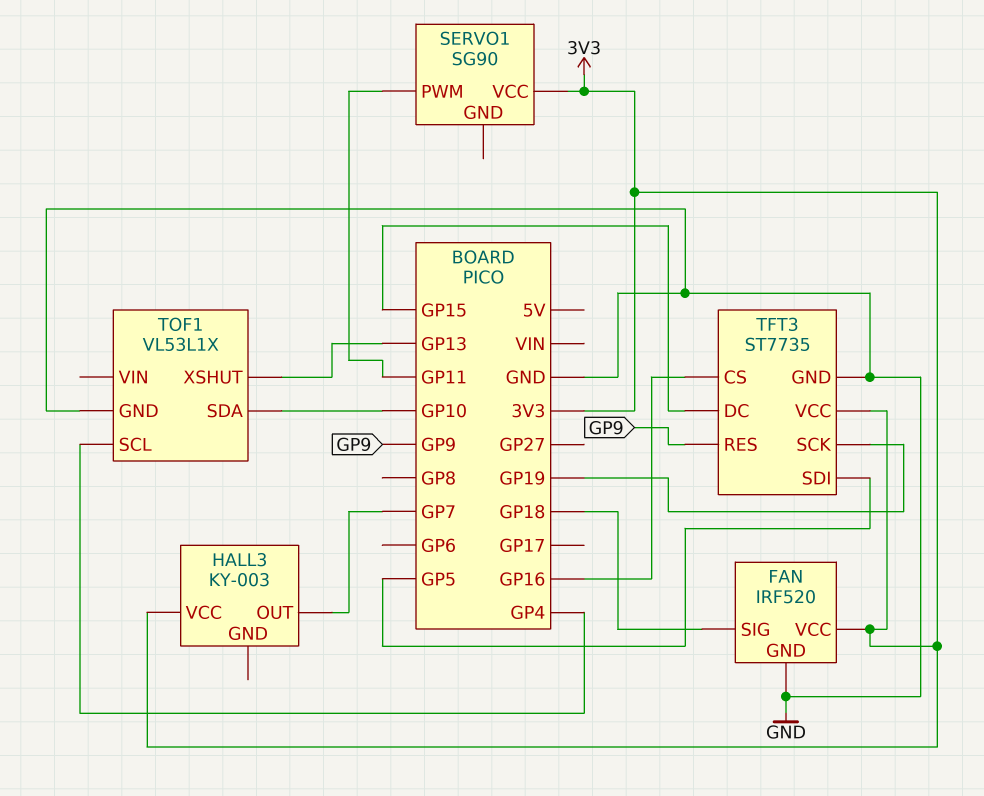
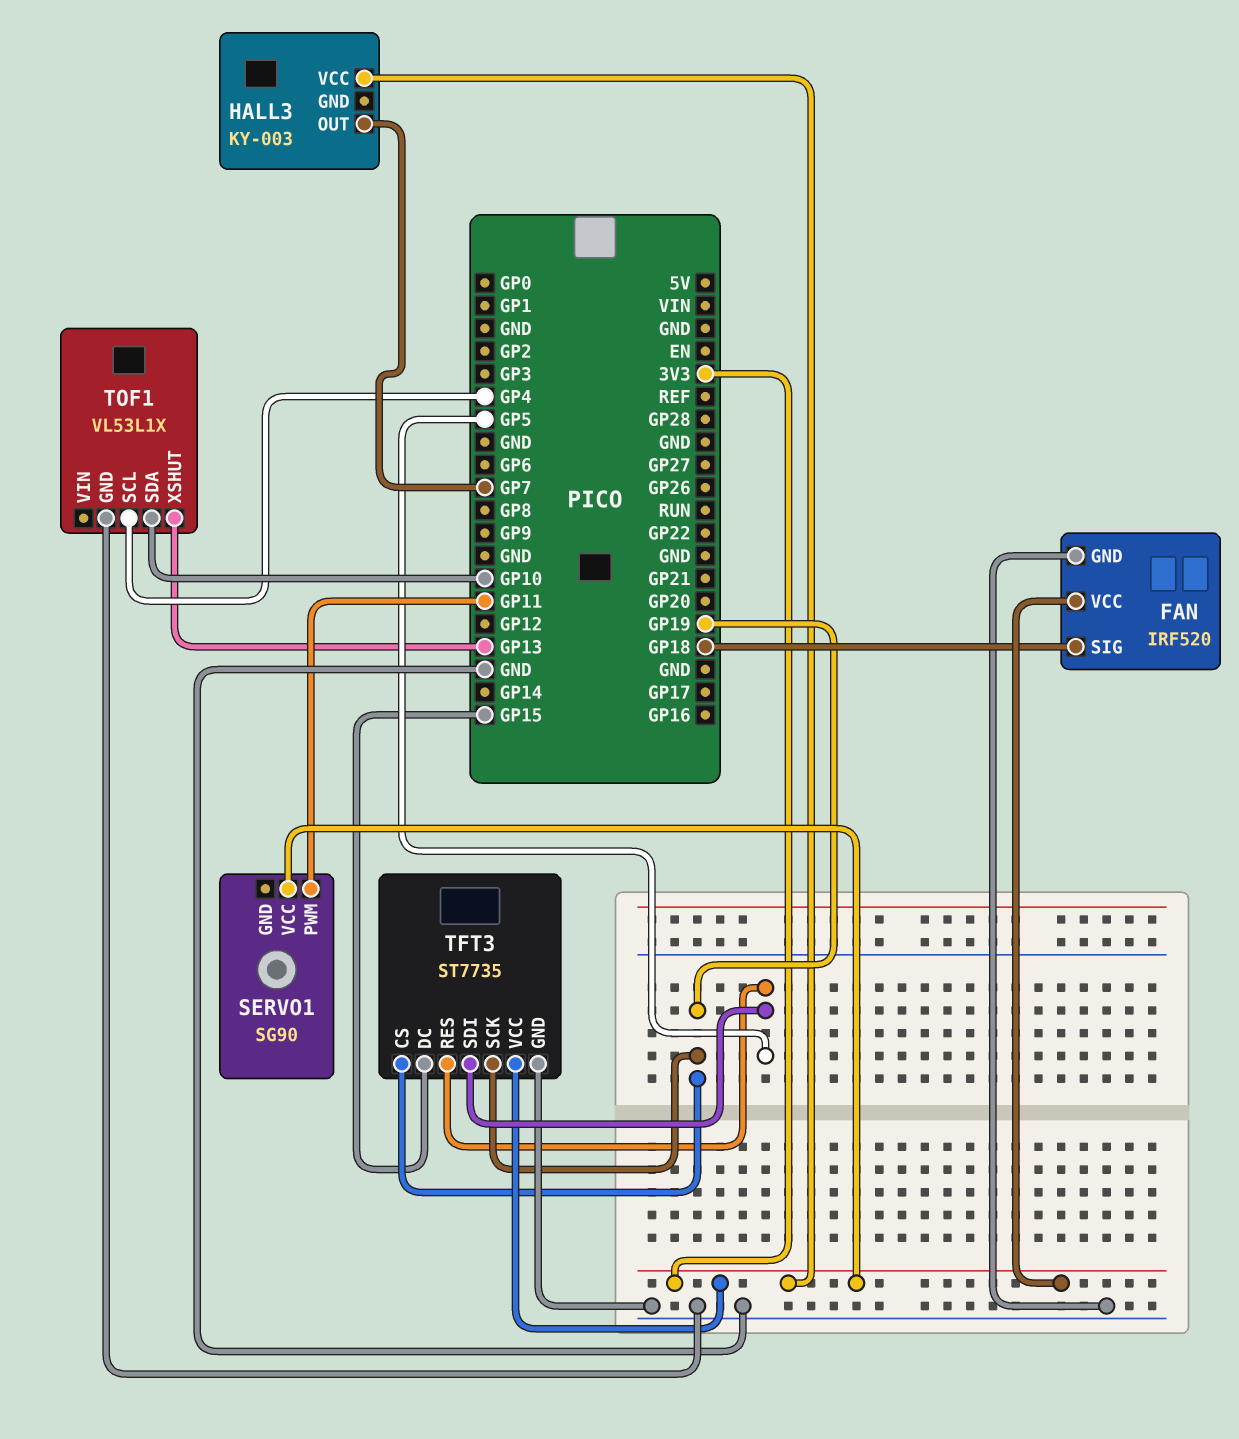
TFT3 pin CS: GP16 -> GP19
TFT3 pin RES: GP9 -> GP5

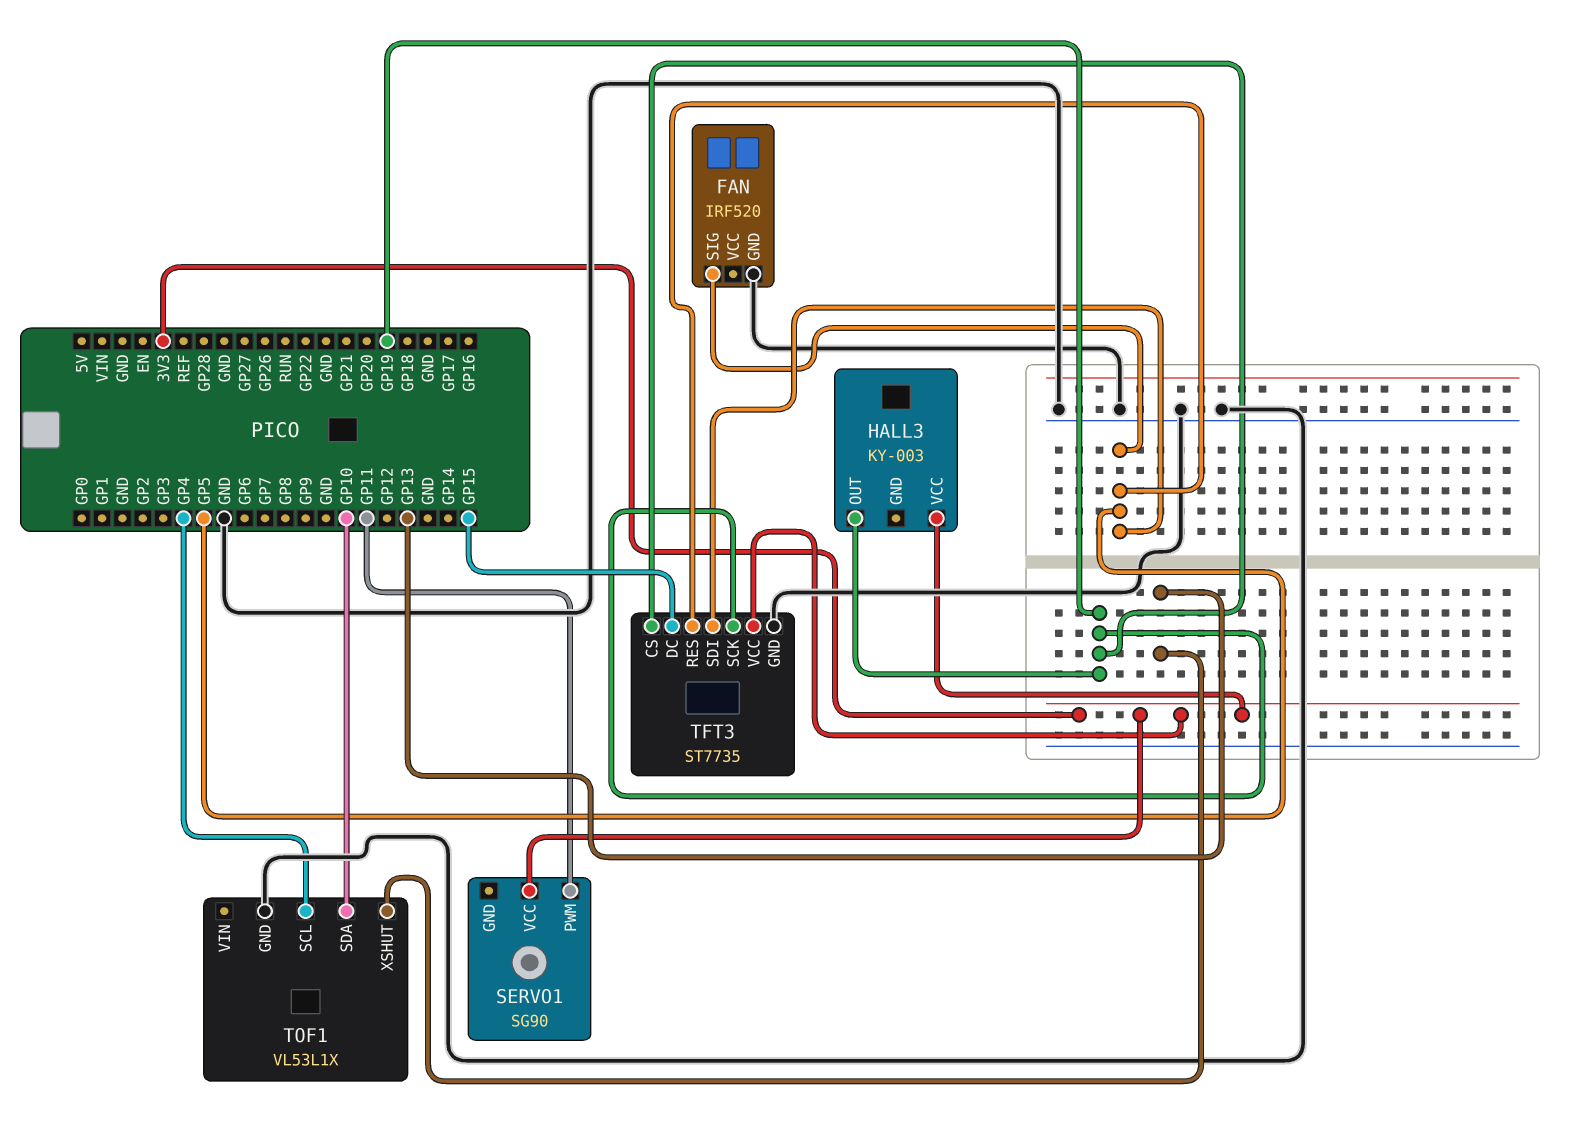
FAN pin SIG: GP18 -> GP5
FAN pin VCC: 3V3 -> none
HALL3 pin OUT: GP7 -> GP19

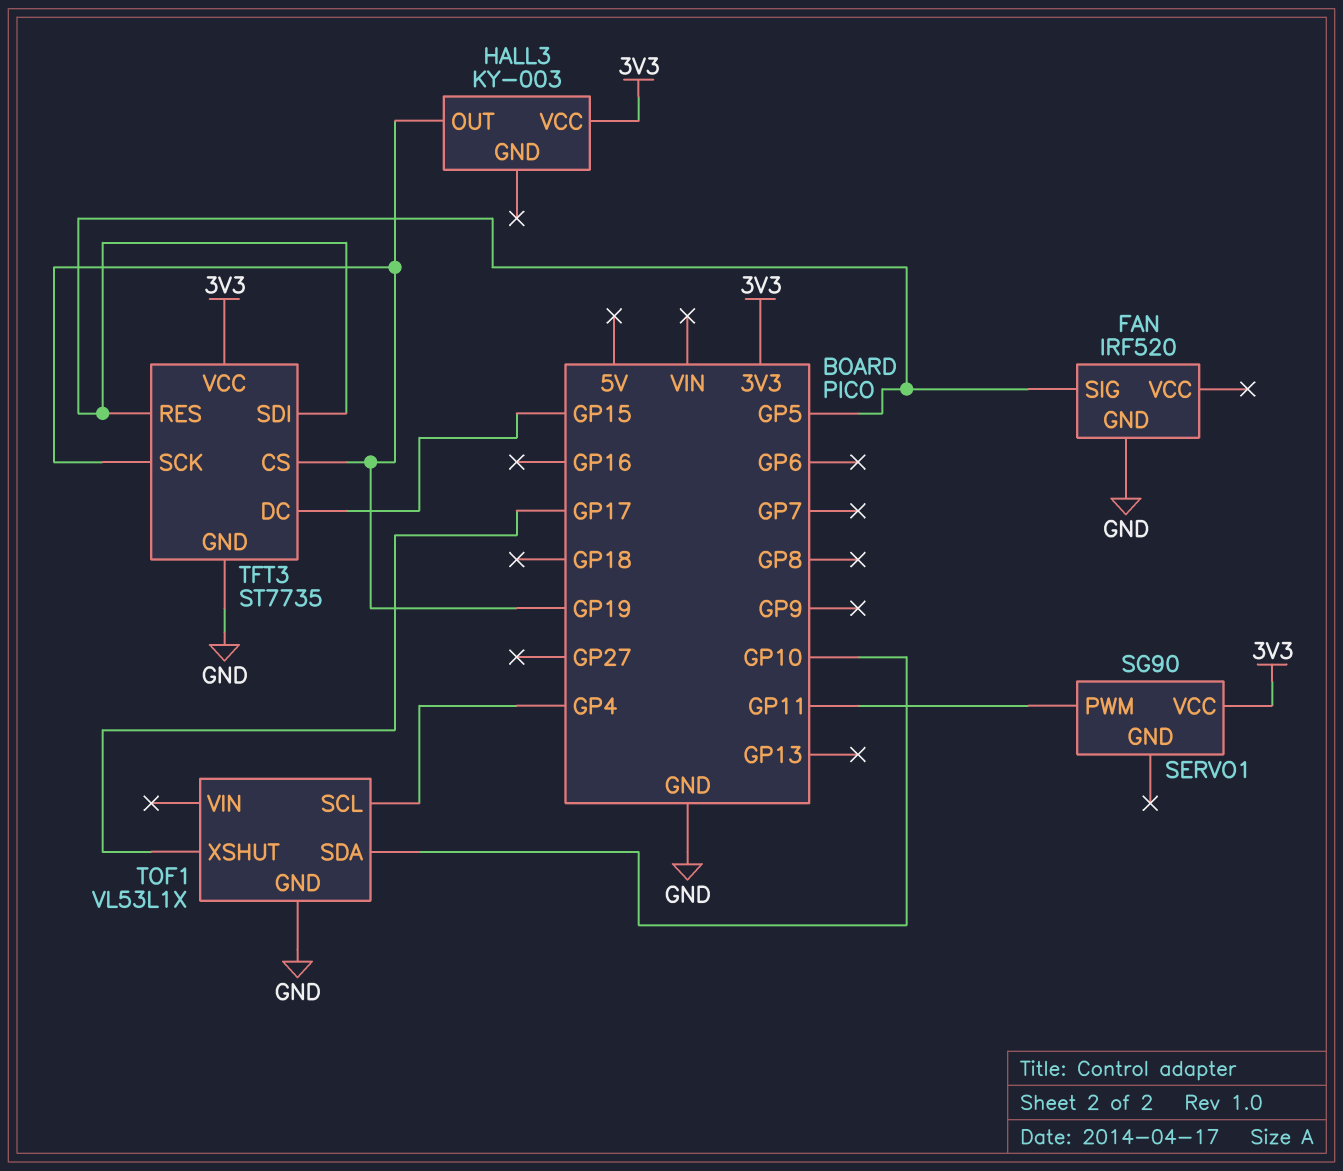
TOF1 pin XSHUT: GP13 -> GP17

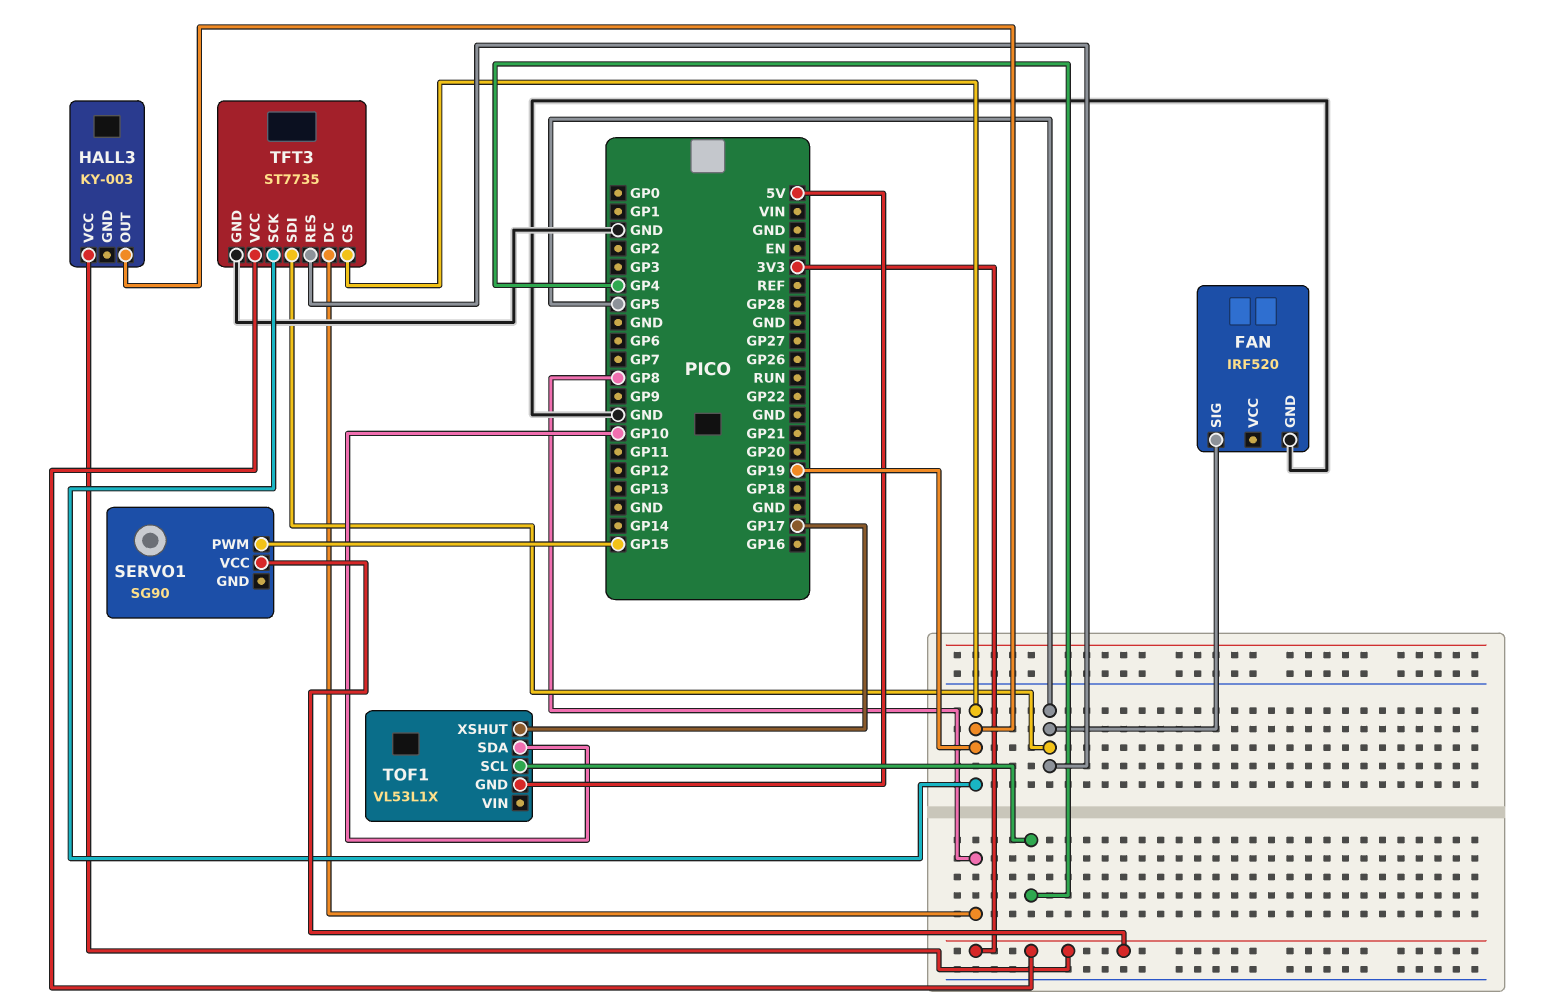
SERVO1 pin PWM: GP11 -> GP15
TFT3 pin DC: GP15 -> GP8
TOF1 pin GND: GND -> 5V

